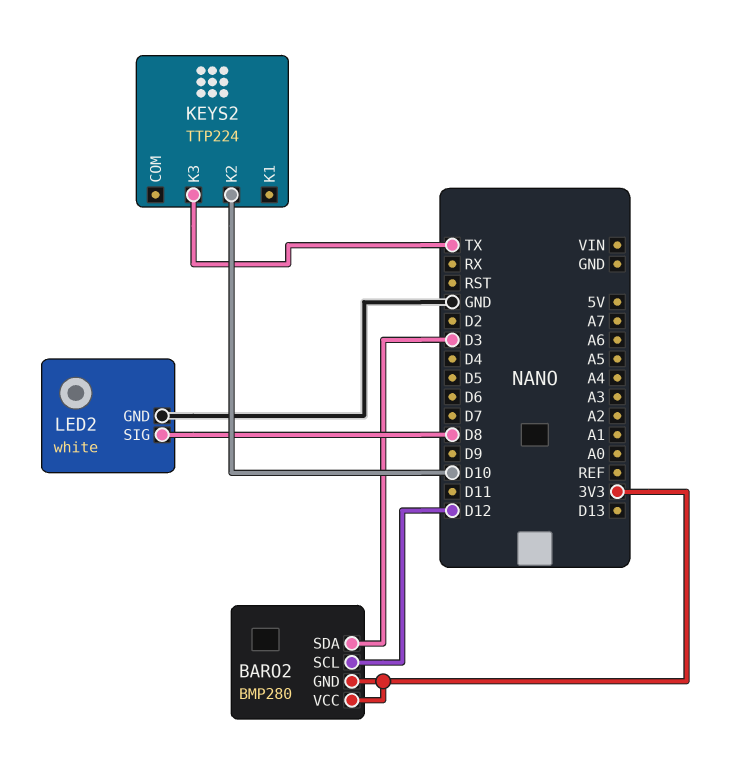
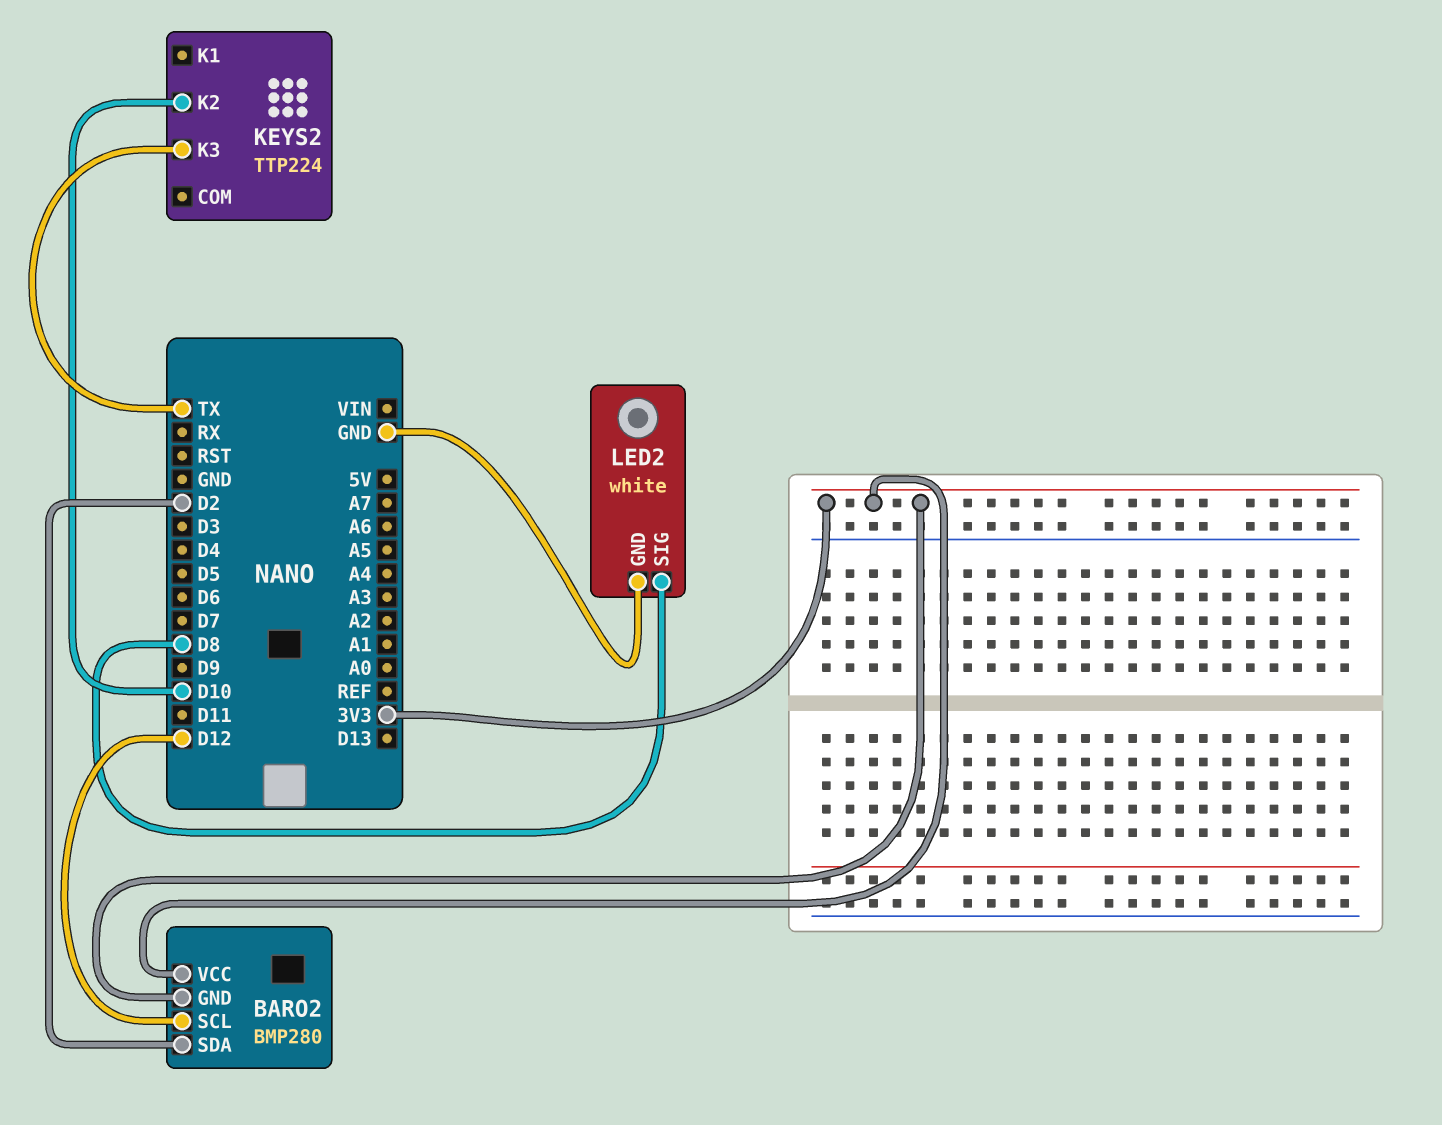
BARO2 pin SDA: D3 -> D2

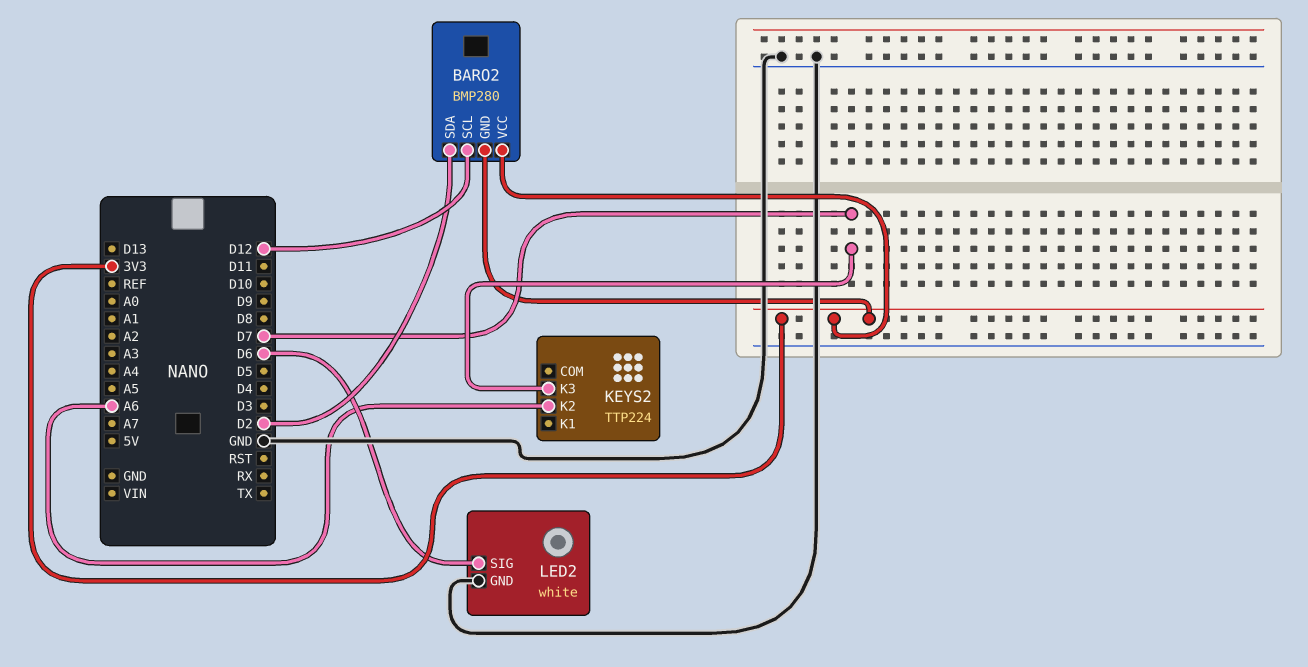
KEYS2 pin K2: D10 -> A6
KEYS2 pin K3: TX -> D7
LED2 pin SIG: D8 -> D6

